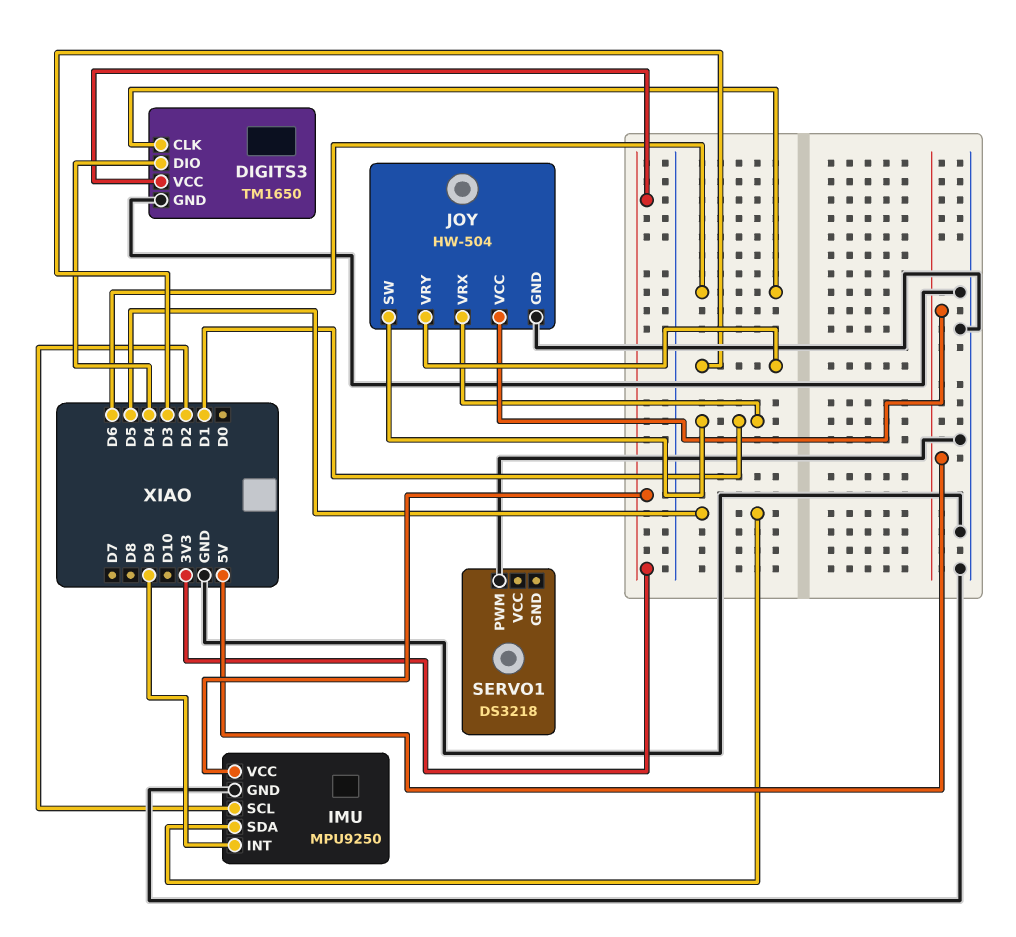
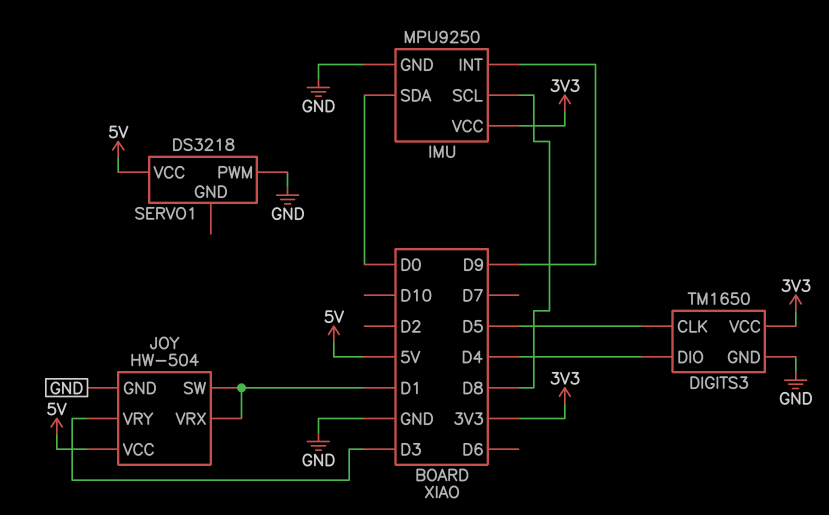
DIGITS3 pin CLK: D6 -> D5
IMU pin SCL: D2 -> D8
IMU pin SDA: D5 -> D0
SERVO1 pin VCC: none -> 5V

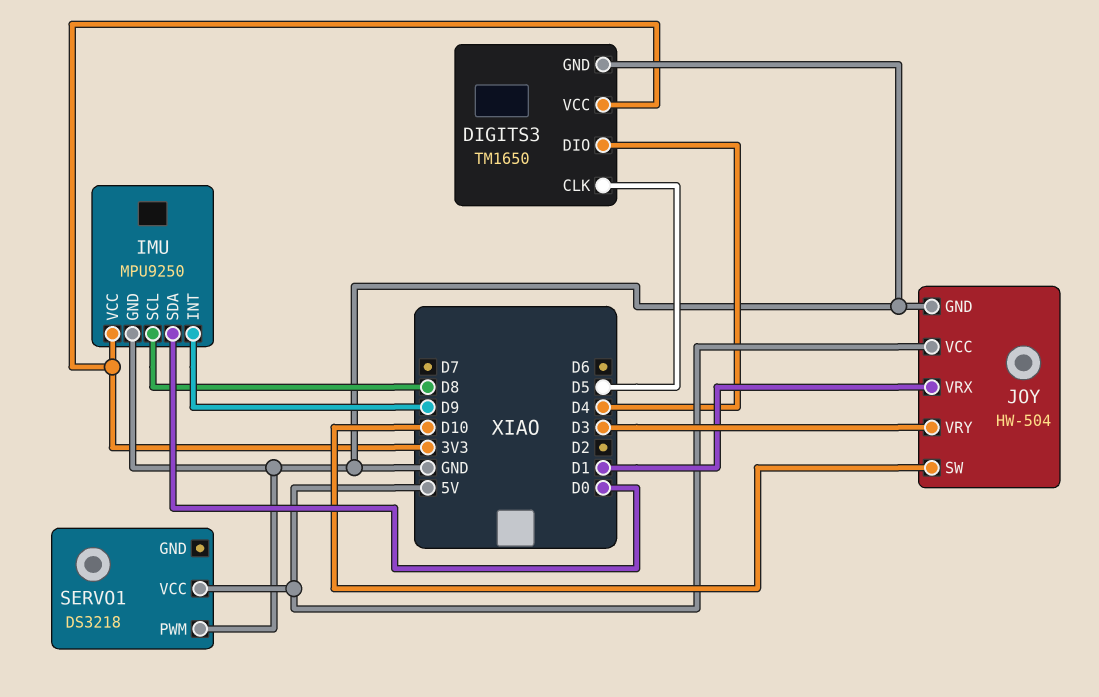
JOY pin SW: D1 -> D10

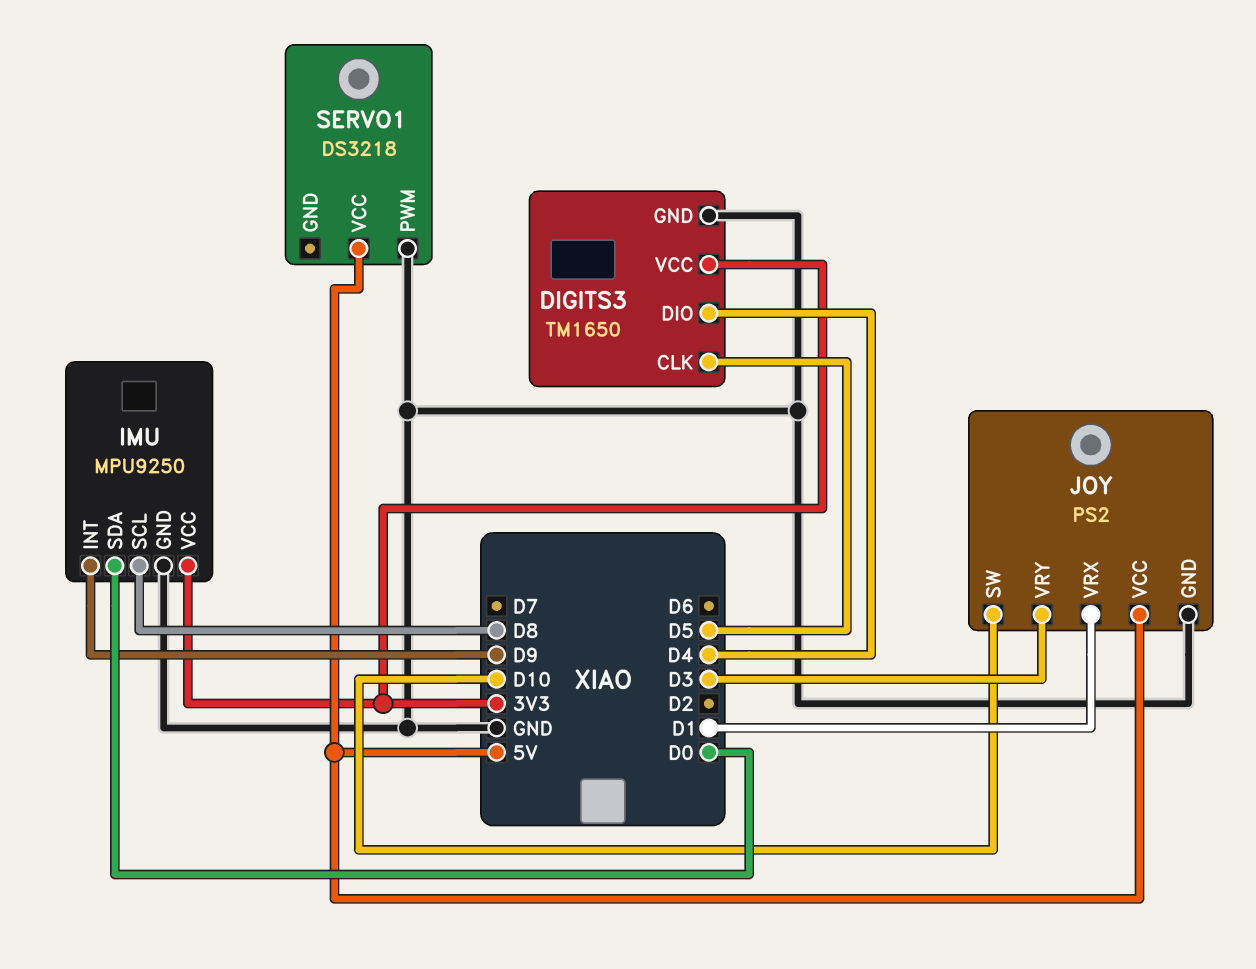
JOY: HW-504 -> PS2

